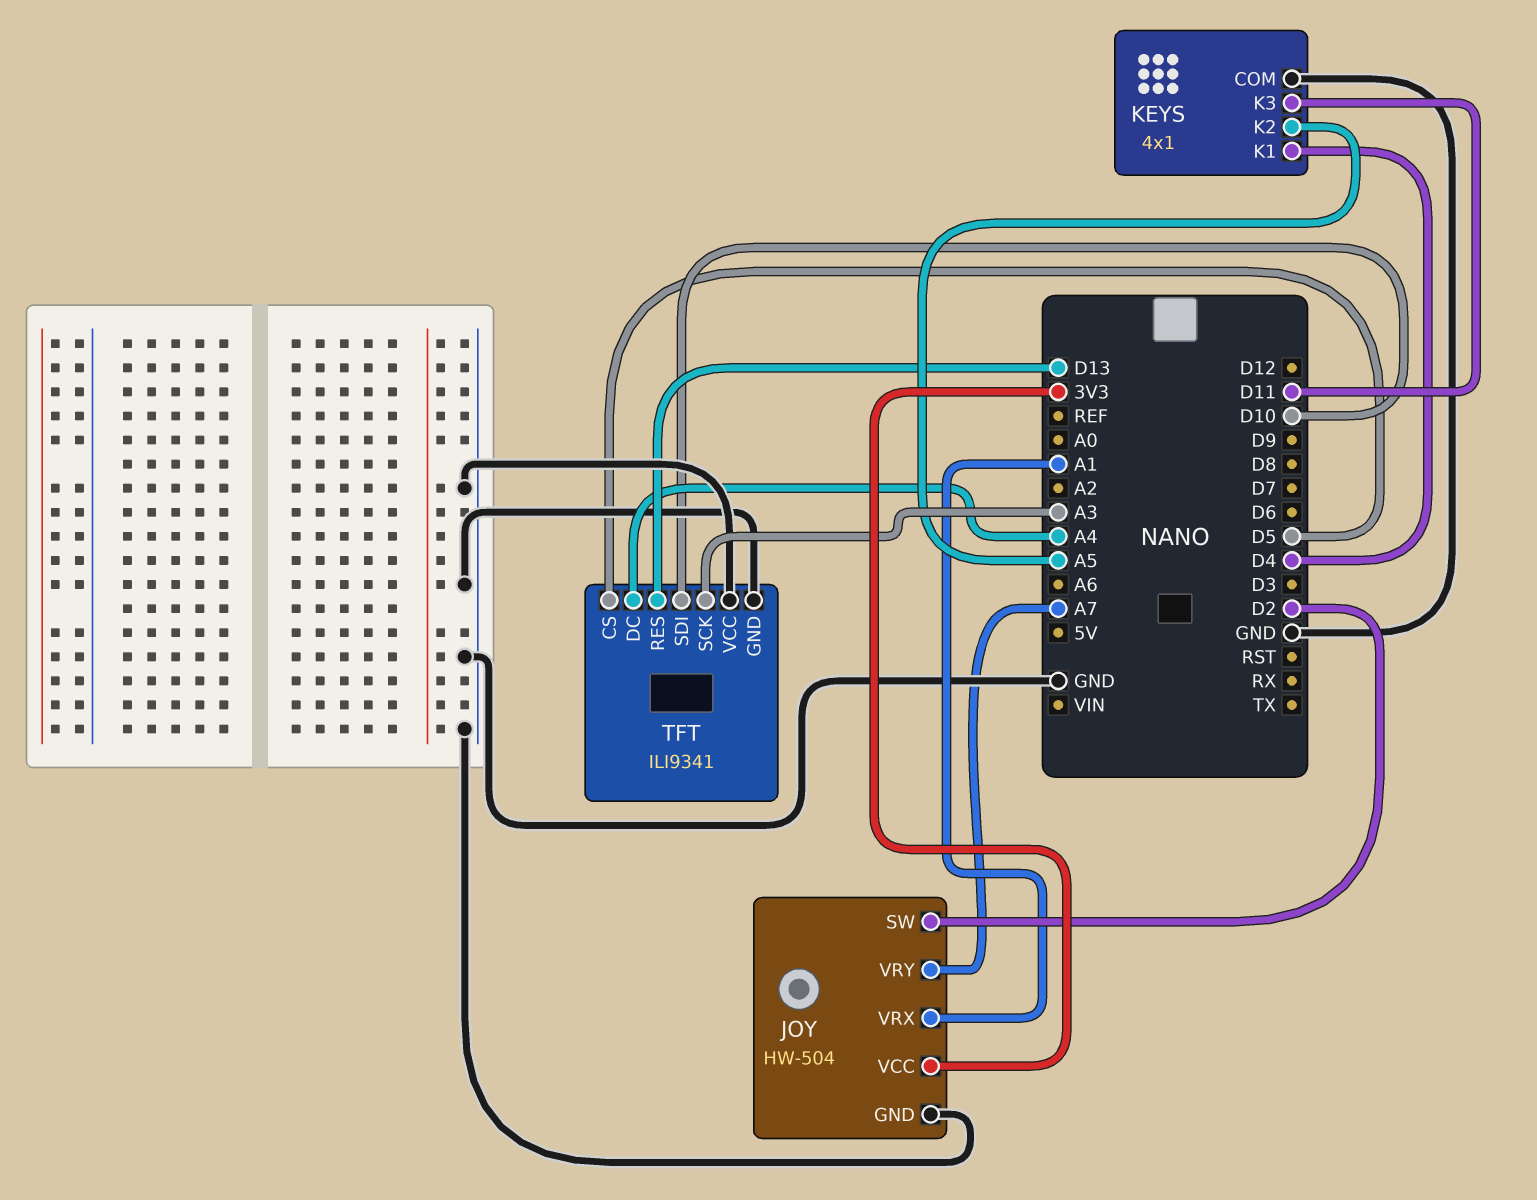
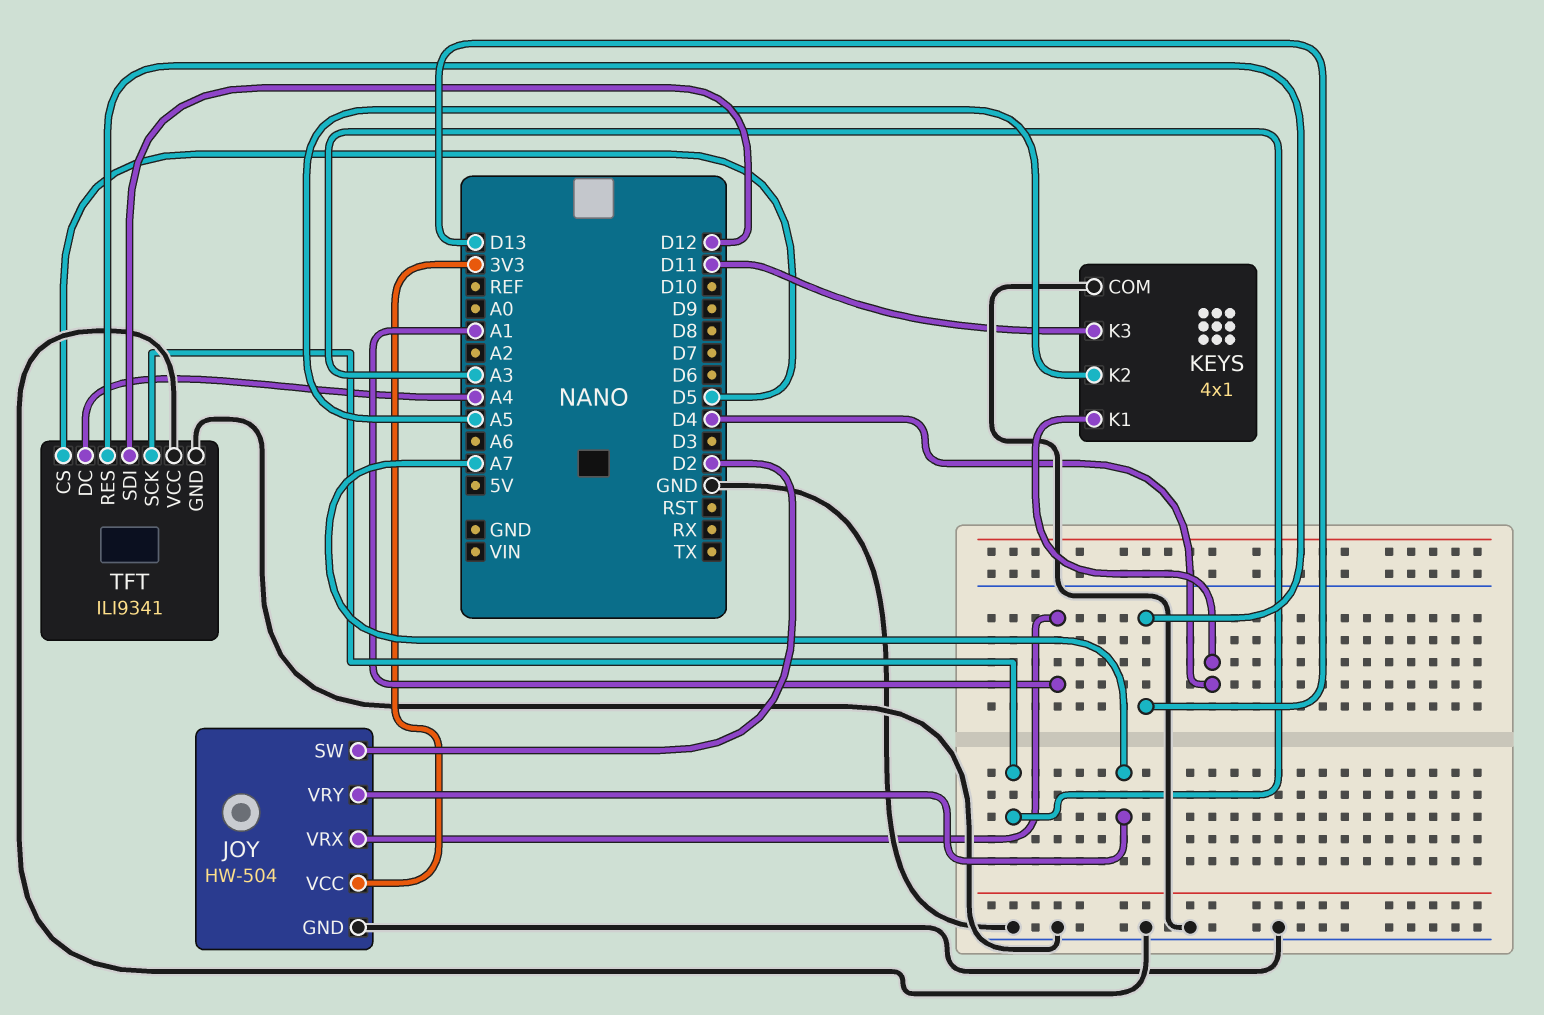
TFT pin SDI: D10 -> D12

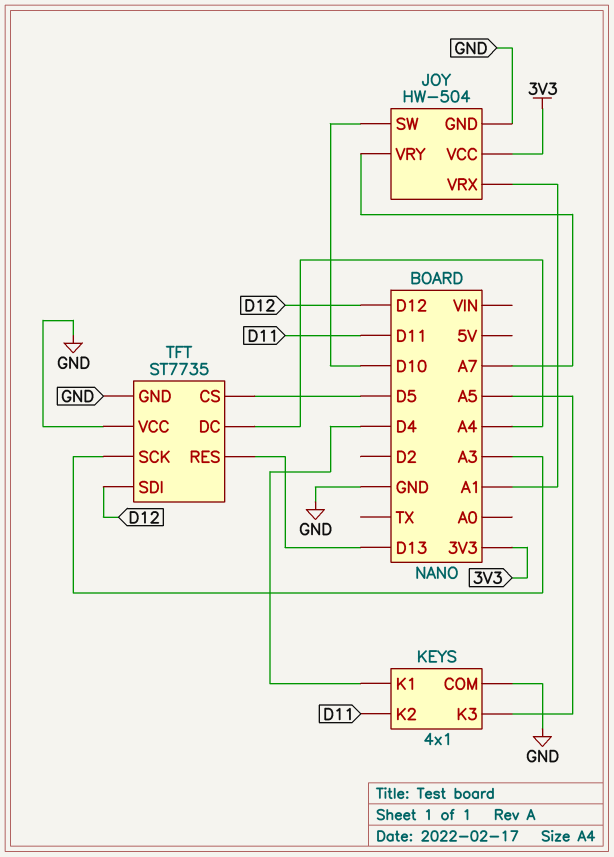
JOY pin SW: D2 -> D10
KEYS pin K2: A5 -> D11
KEYS pin K3: D11 -> A5
TFT: ILI9341 -> ST7735

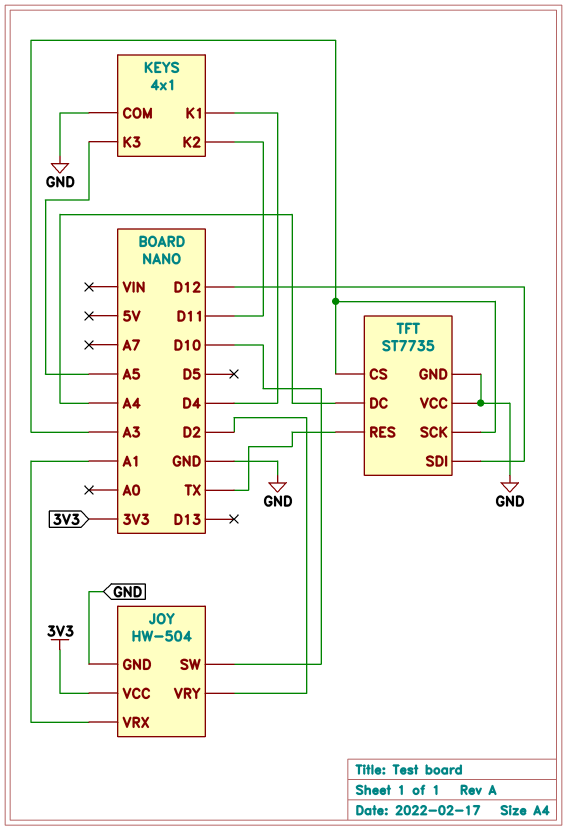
JOY pin VRY: A7 -> D2
TFT pin CS: D5 -> A3
TFT pin RES: D13 -> TX

